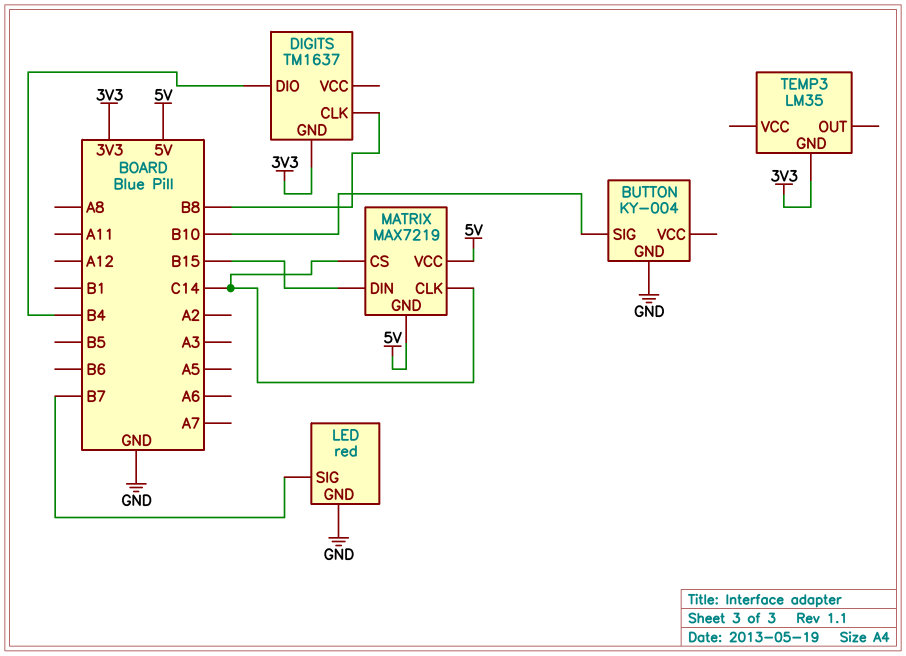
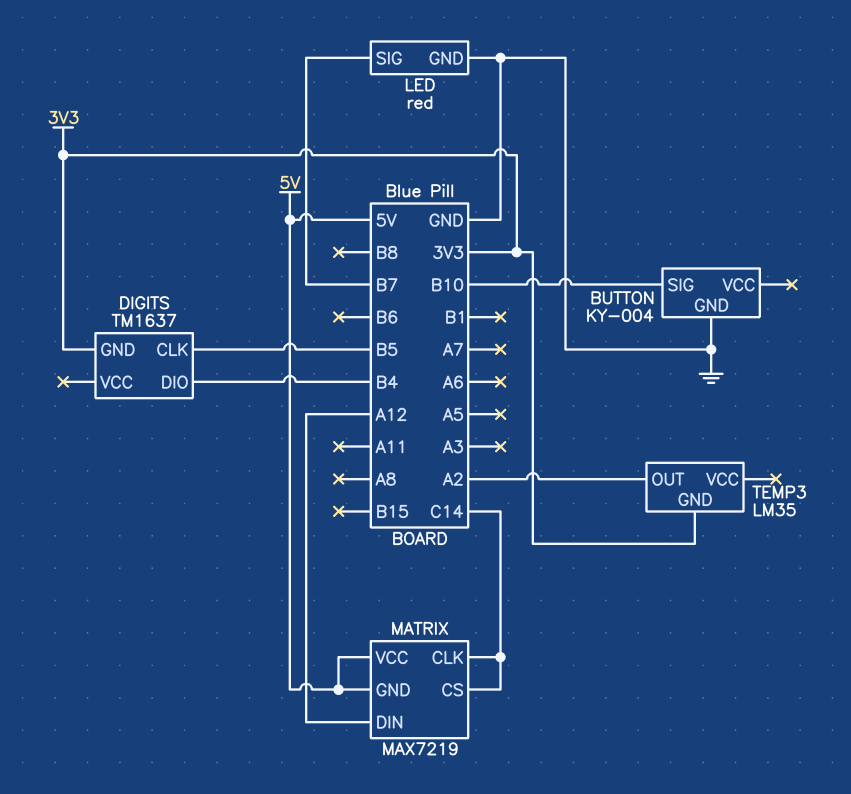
DIGITS pin CLK: B8 -> B5
MATRIX pin DIN: B15 -> A12
TEMP3 pin OUT: none -> A2

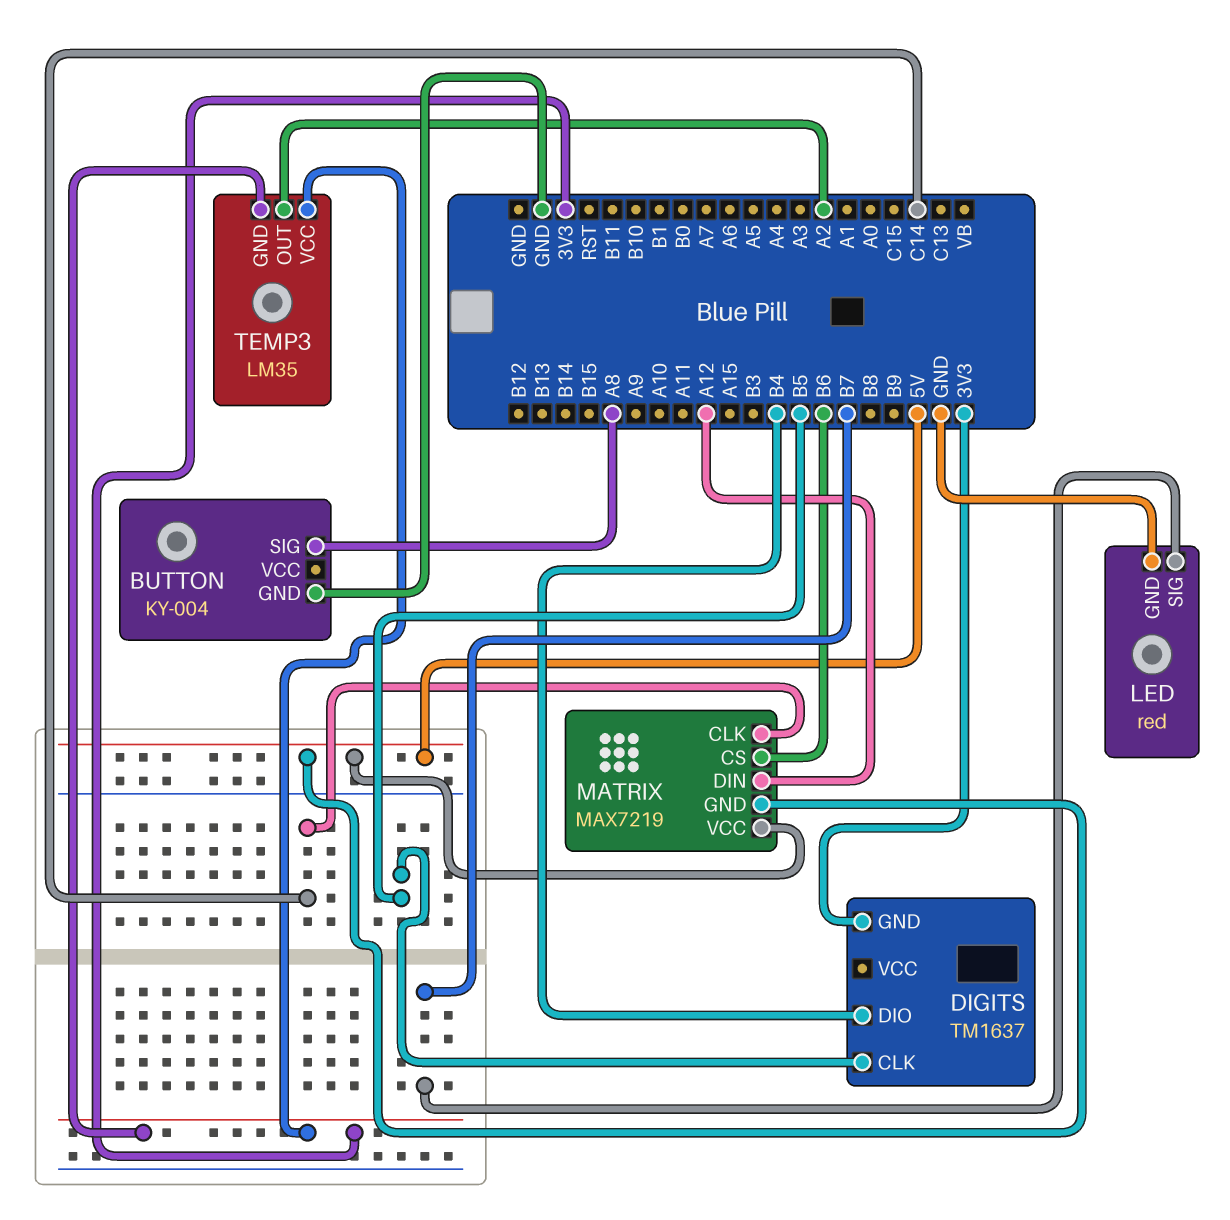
BUTTON pin SIG: B10 -> A8
MATRIX pin CS: C14 -> B6
TEMP3 pin VCC: none -> 3V3

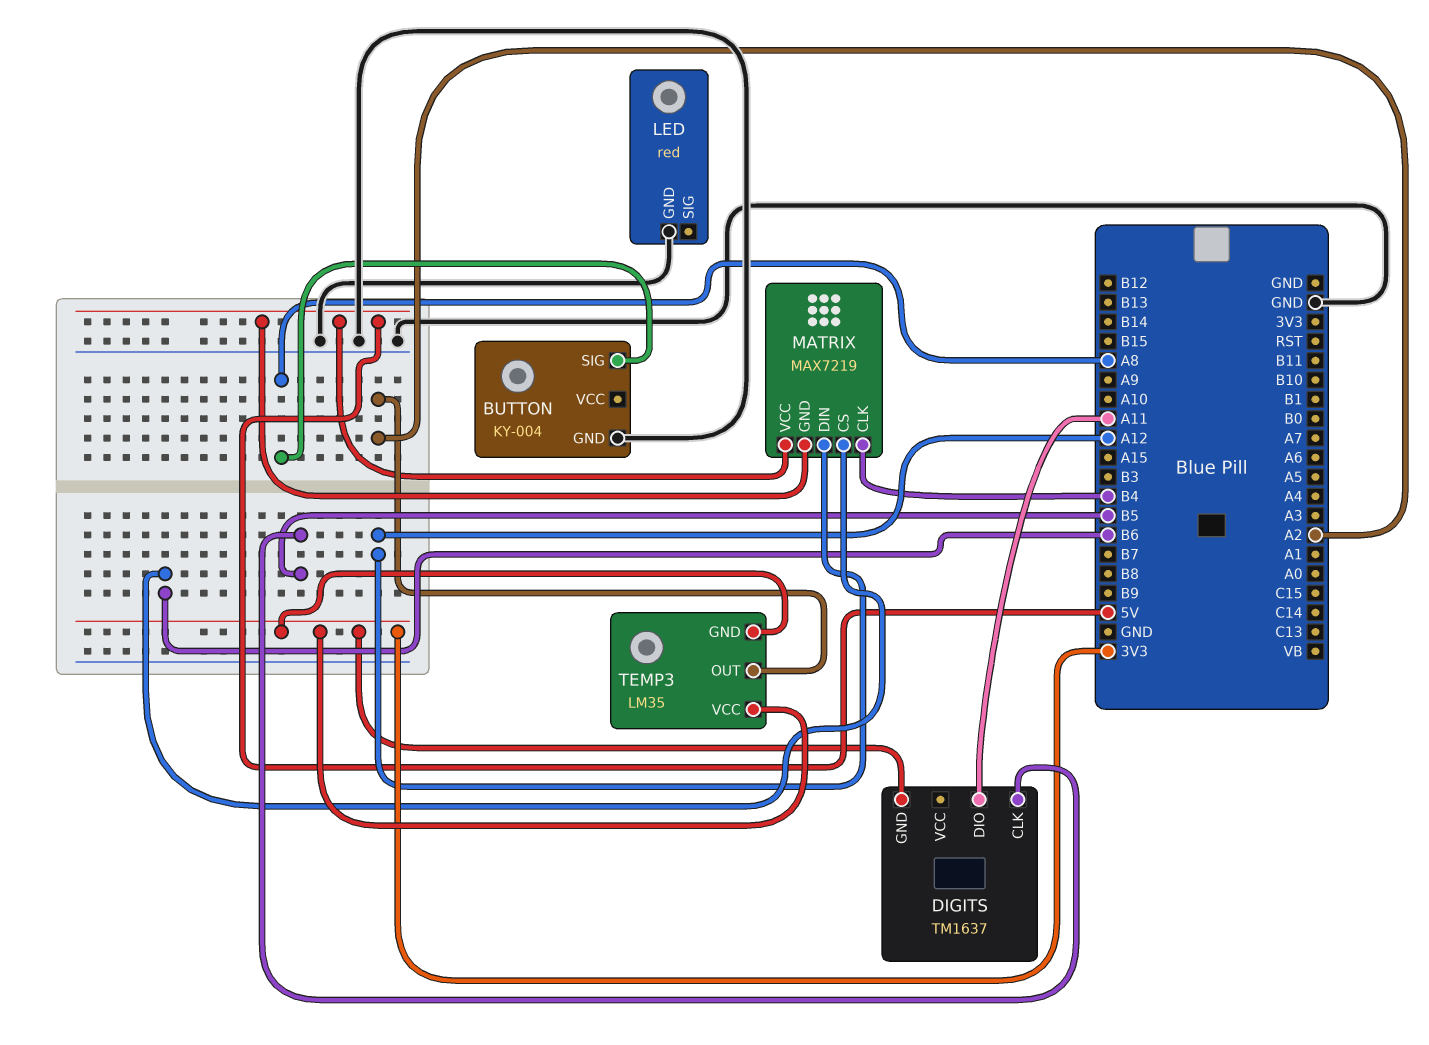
DIGITS pin DIO: B4 -> A11
LED pin SIG: B7 -> none
MATRIX pin CLK: C14 -> B4

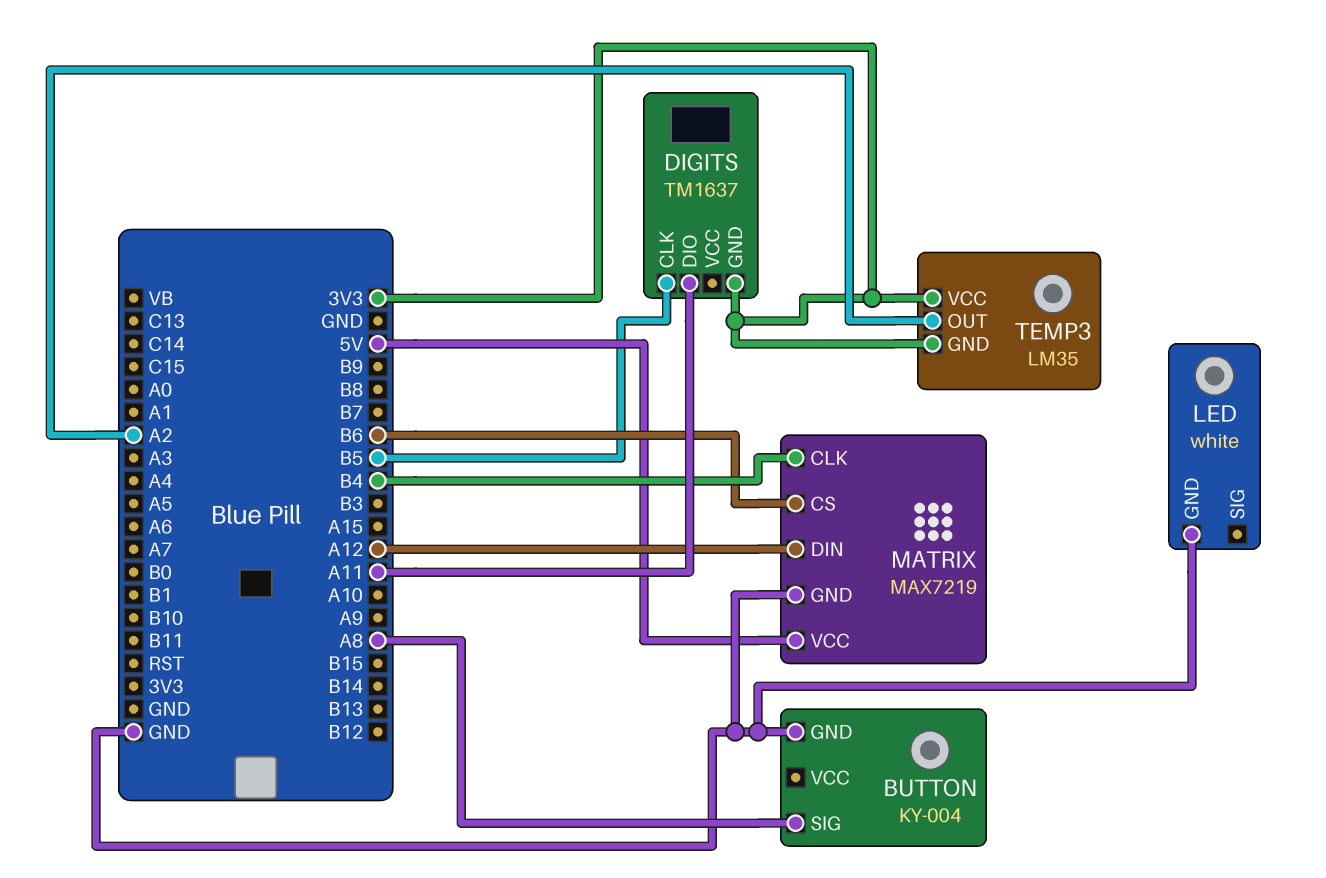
LED: red -> white
MATRIX pin GND: 5V -> GND

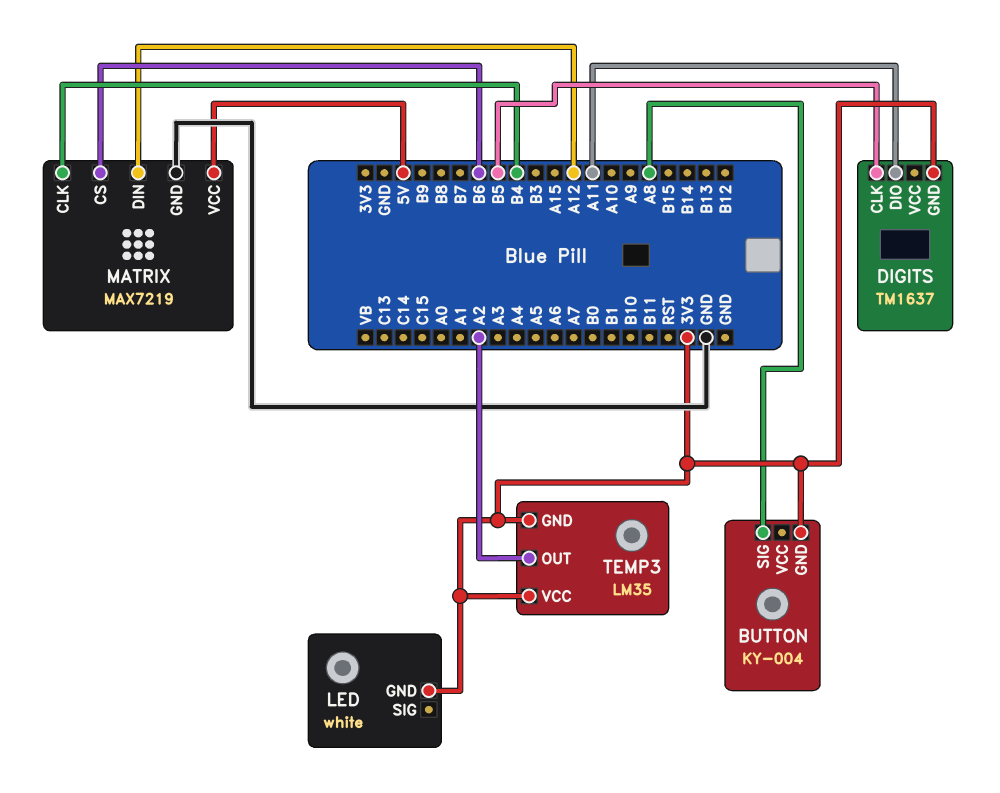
BUTTON pin GND: GND -> 3V3
LED pin GND: GND -> 3V3

